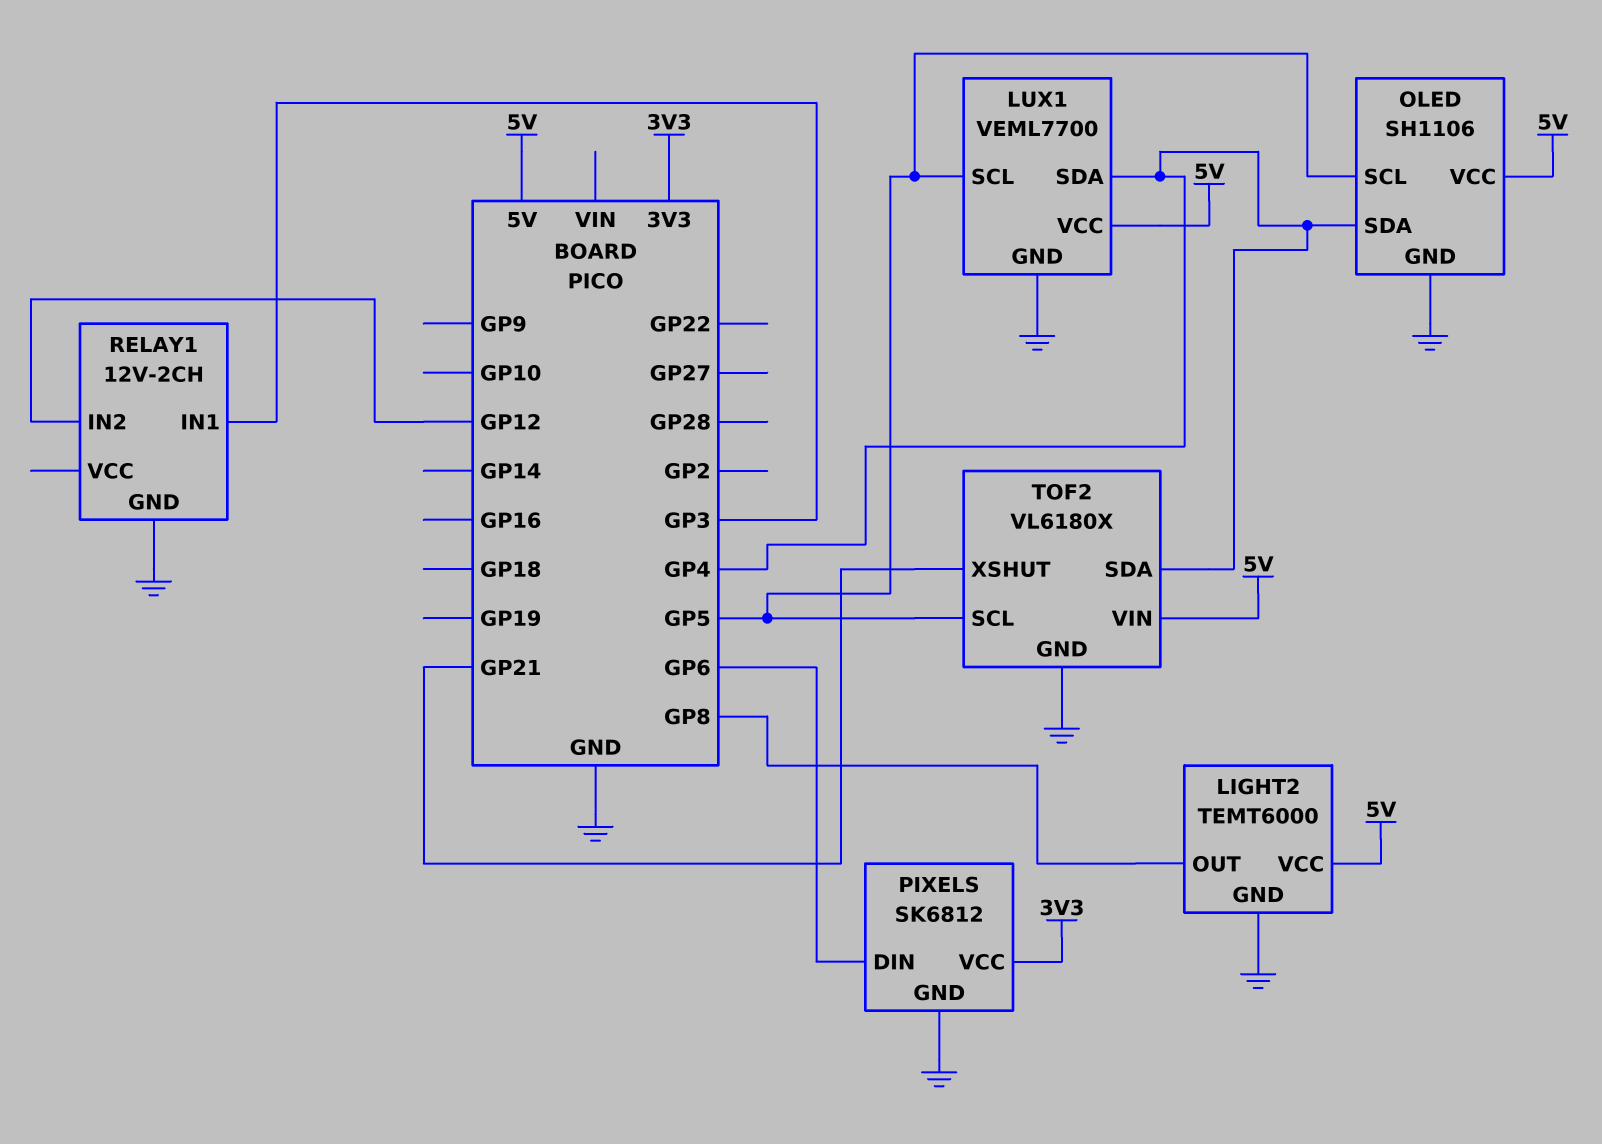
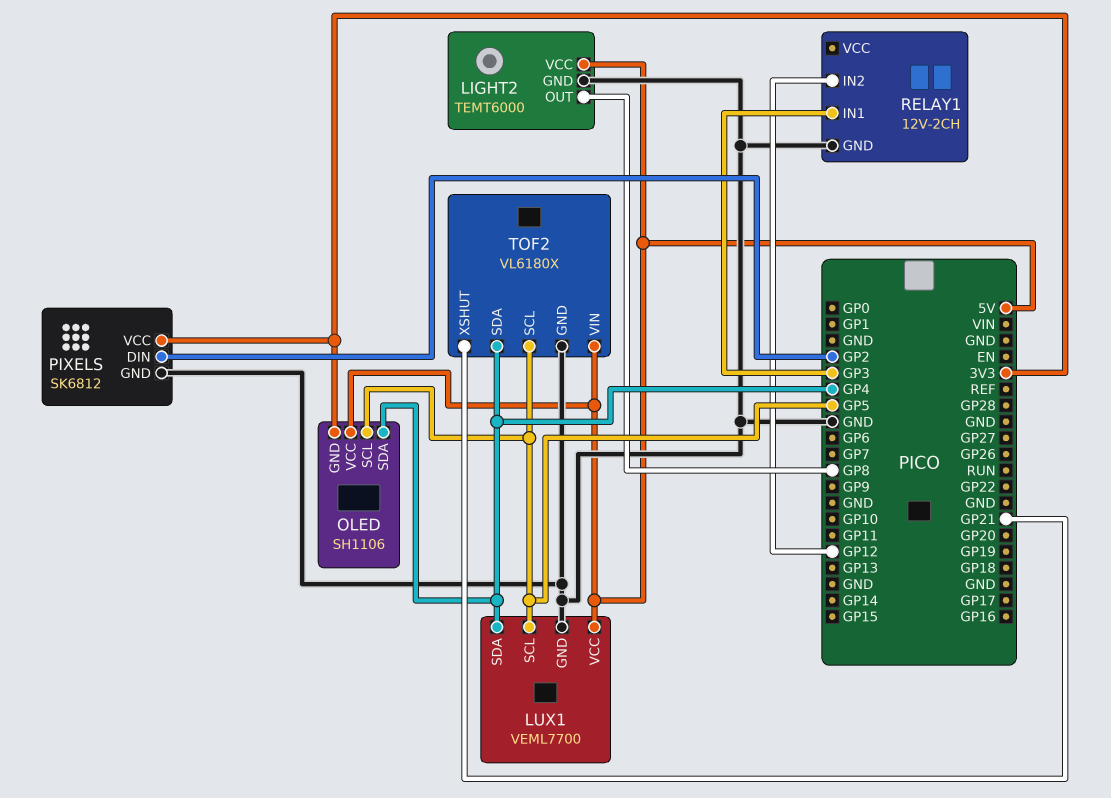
OLED pin GND: GND -> 3V3
PIXELS pin DIN: GP6 -> GP2

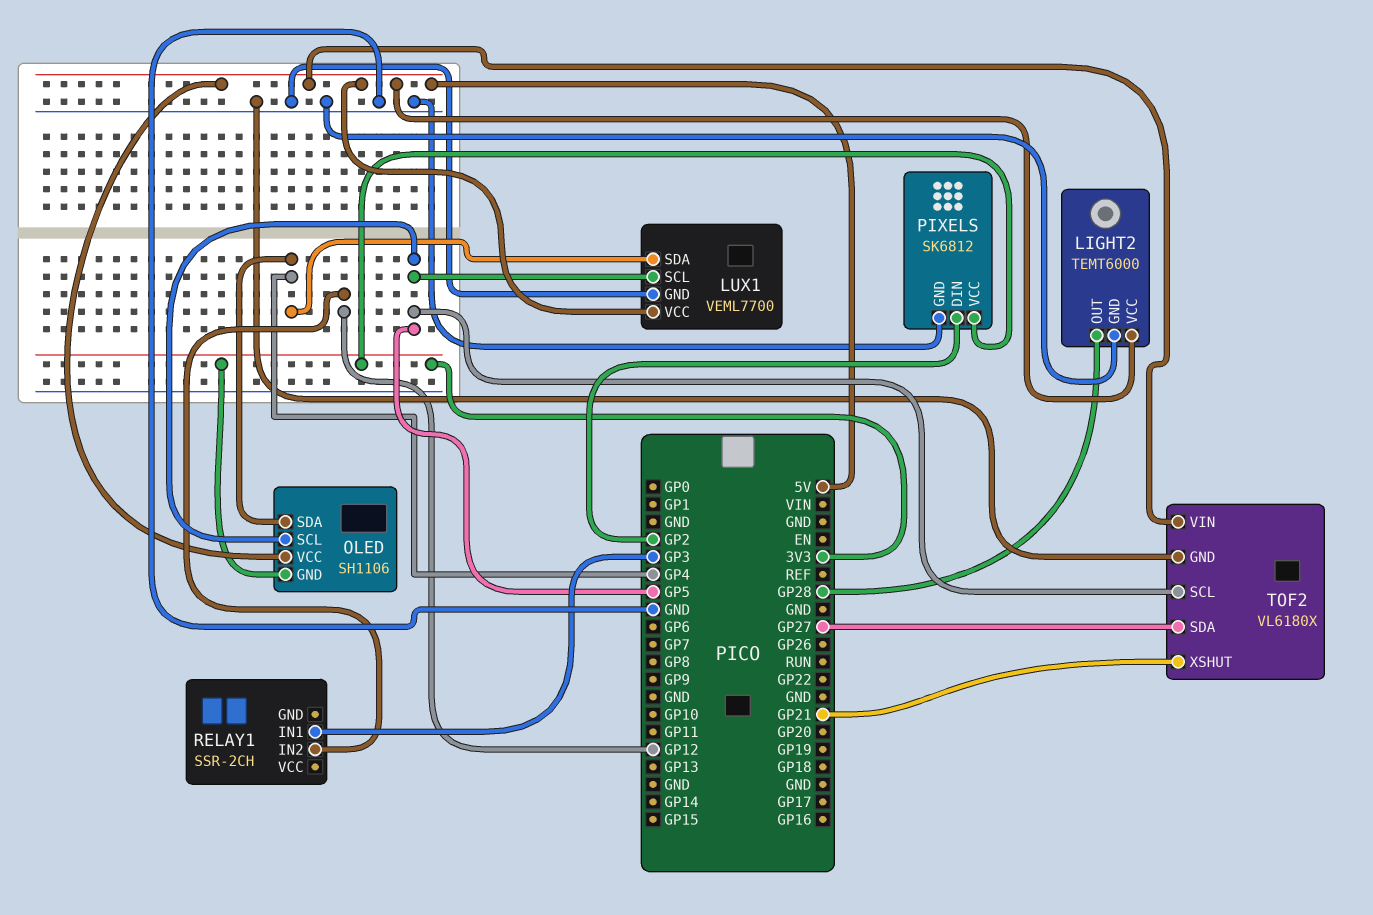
LIGHT2 pin OUT: GP8 -> GP28
RELAY1: 12V-2CH -> SSR-2CH
RELAY1 pin GND: GND -> none
TOF2 pin SDA: GP4 -> GP27

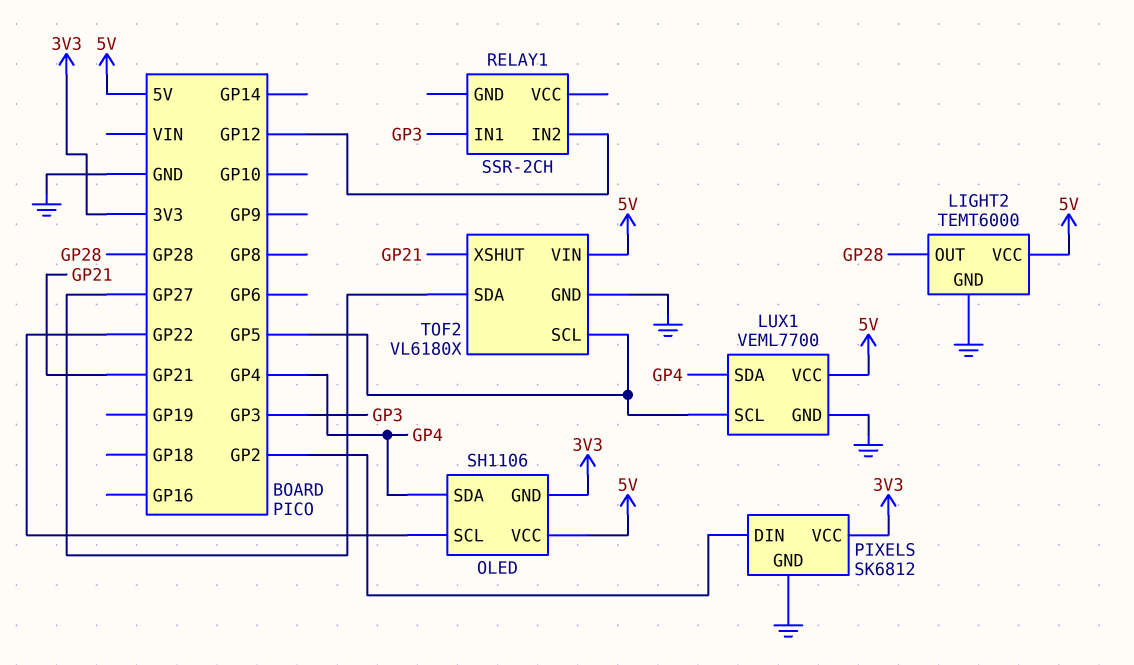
OLED pin SCL: GP5 -> GP22

